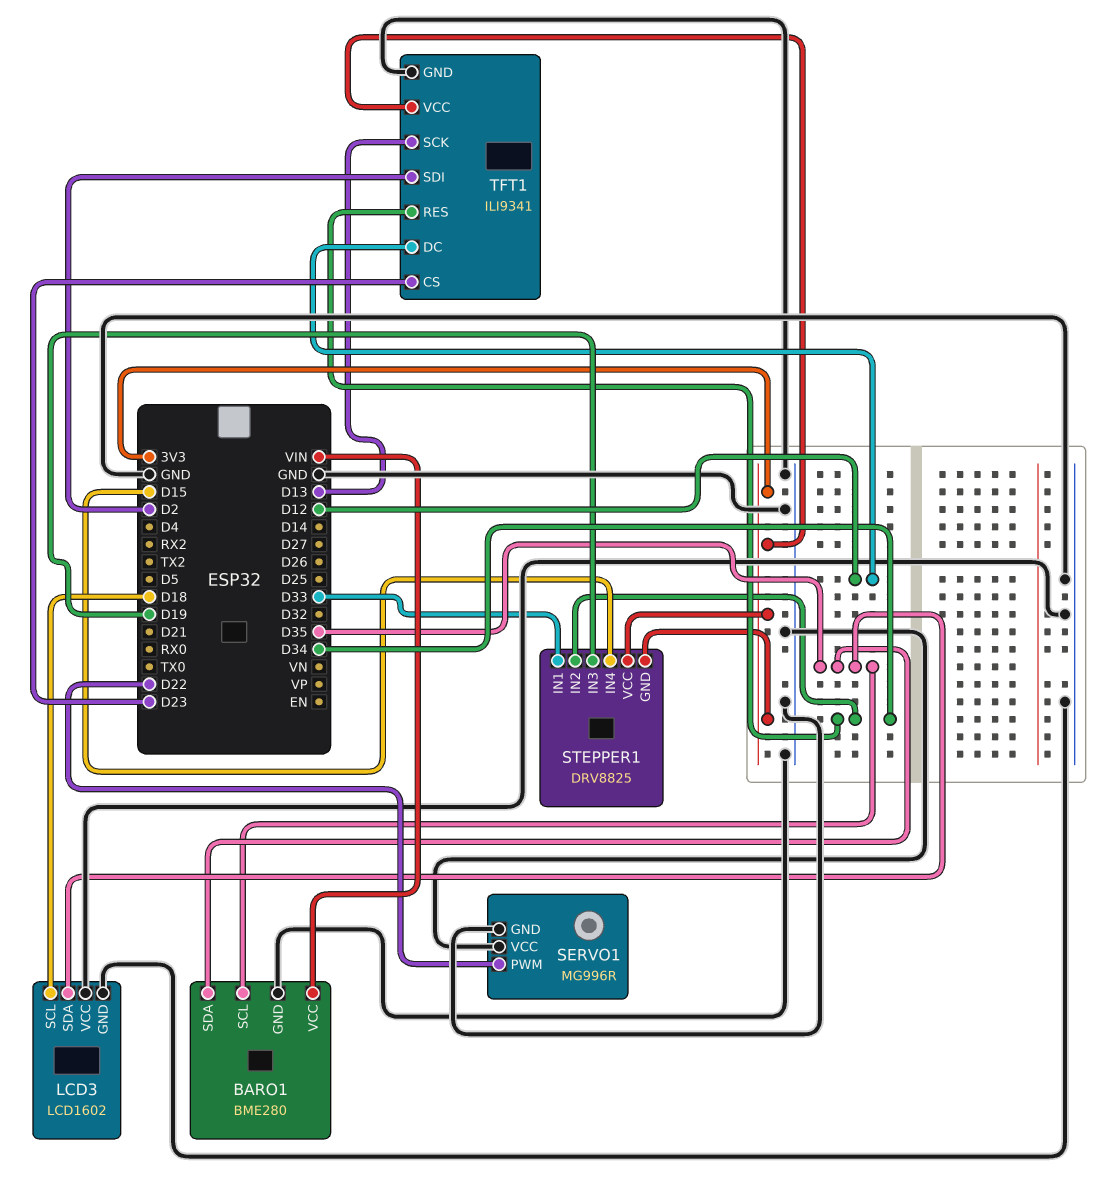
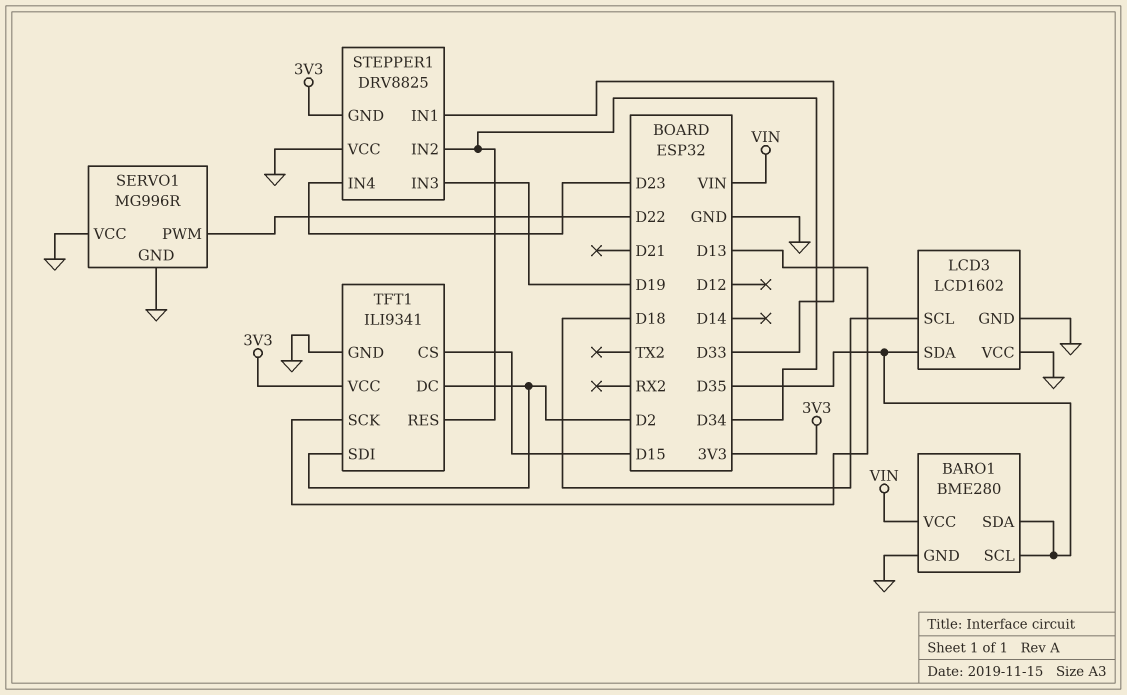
STEPPER1 pin IN4: D15 -> D23
STEPPER1 pin VCC: 3V3 -> GND
TFT1 pin CS: D23 -> D15
TFT1 pin DC: D12 -> D2

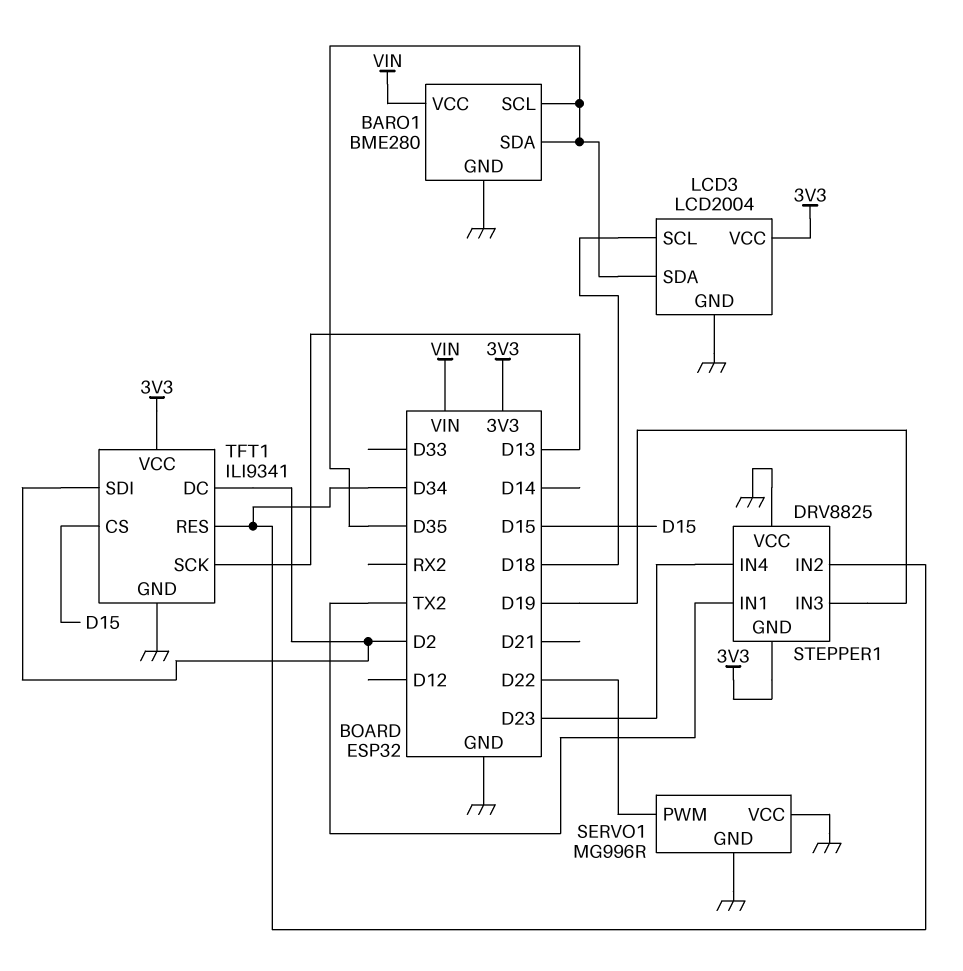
LCD3: LCD1602 -> LCD2004
LCD3 pin VCC: GND -> 3V3
STEPPER1 pin IN1: D33 -> TX2

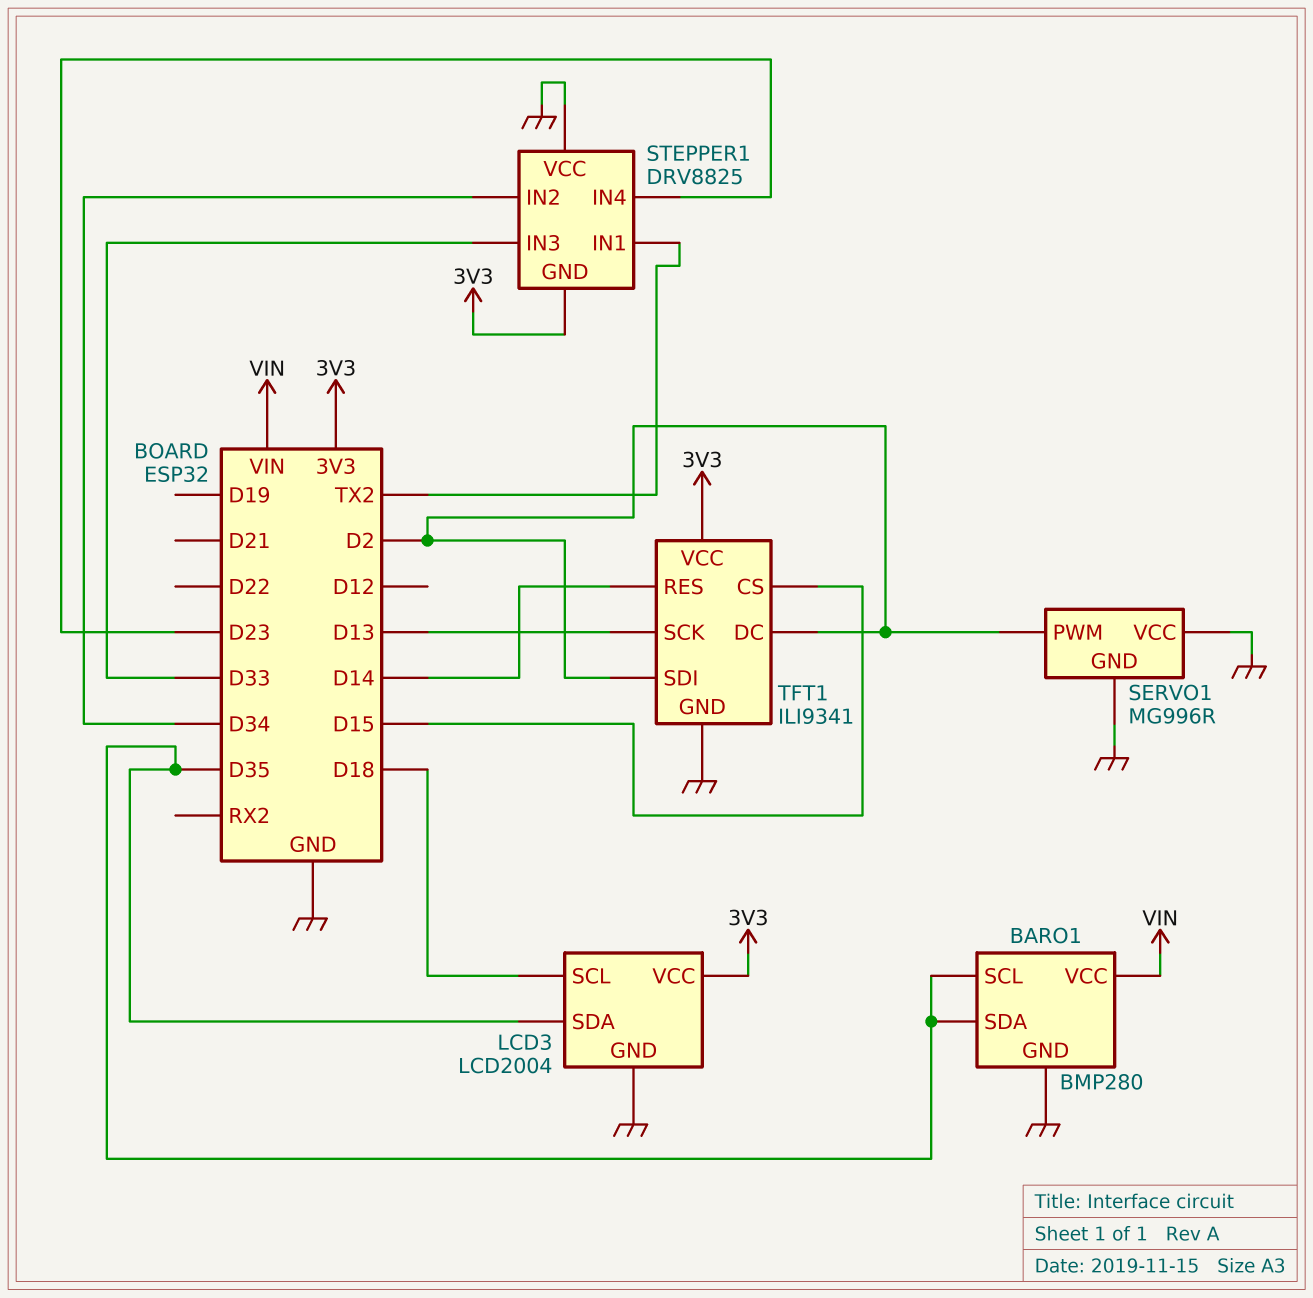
BARO1: BME280 -> BMP280
SERVO1 pin PWM: D22 -> D2
STEPPER1 pin IN3: D19 -> D33
TFT1 pin RES: D34 -> D14

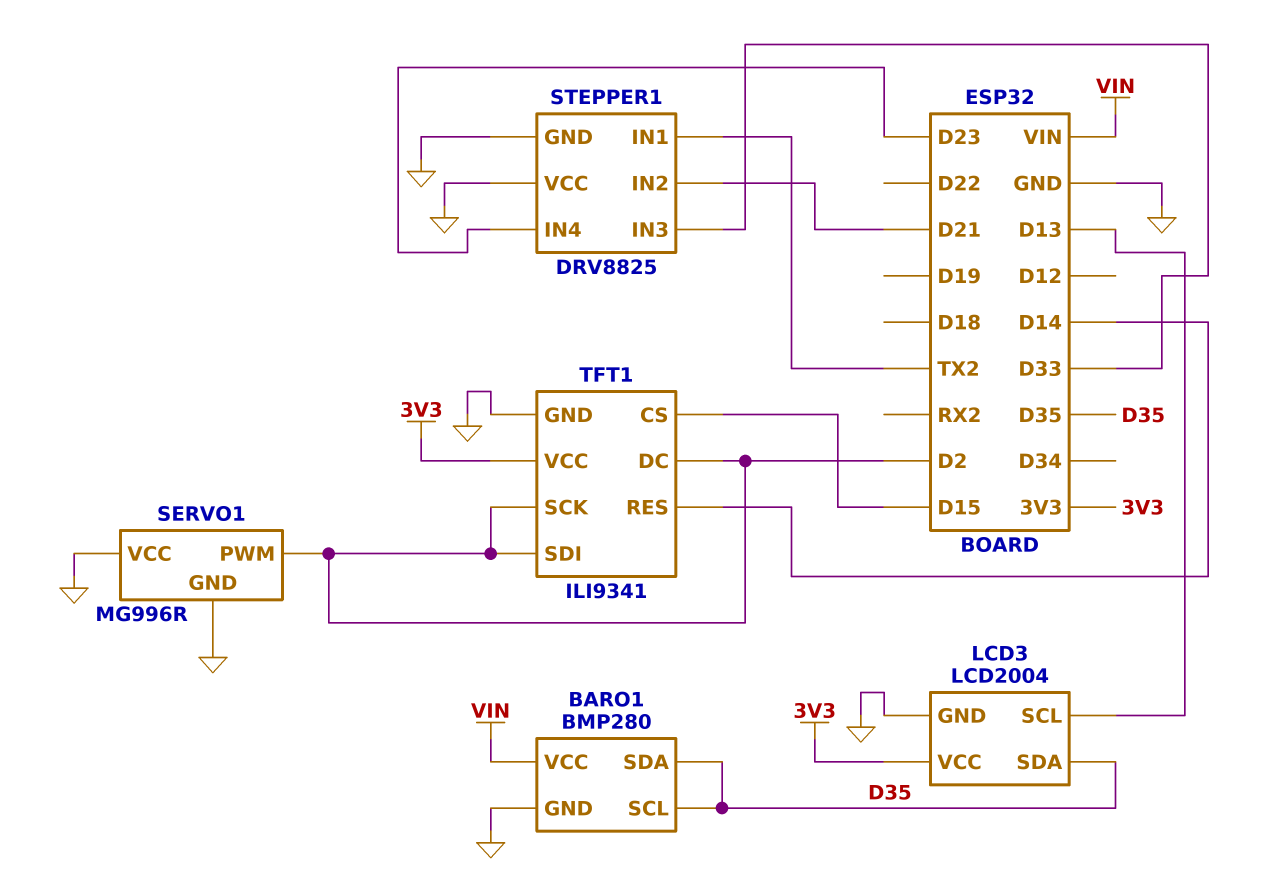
LCD3 pin SCL: D18 -> D13
STEPPER1 pin GND: 3V3 -> GND
STEPPER1 pin IN2: D34 -> D21
TFT1 pin SCK: D13 -> D2

